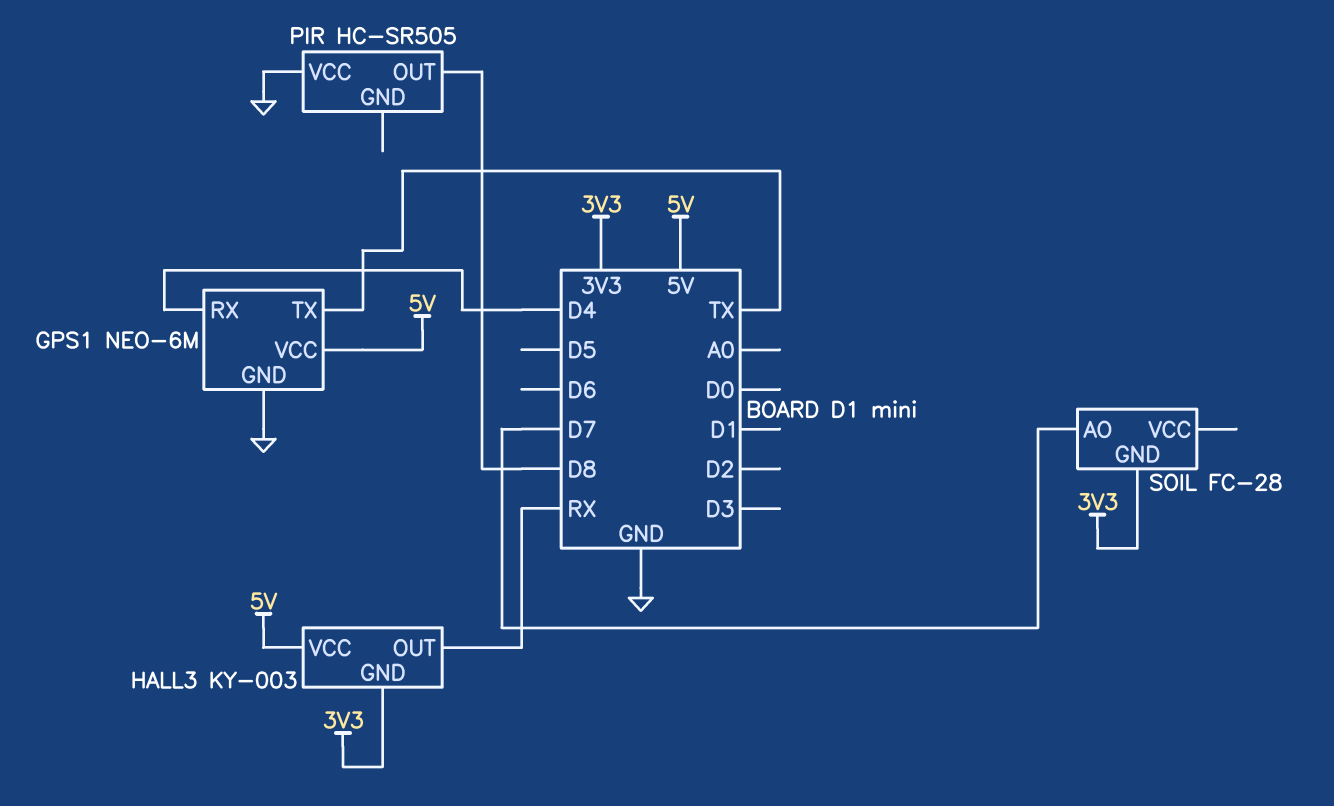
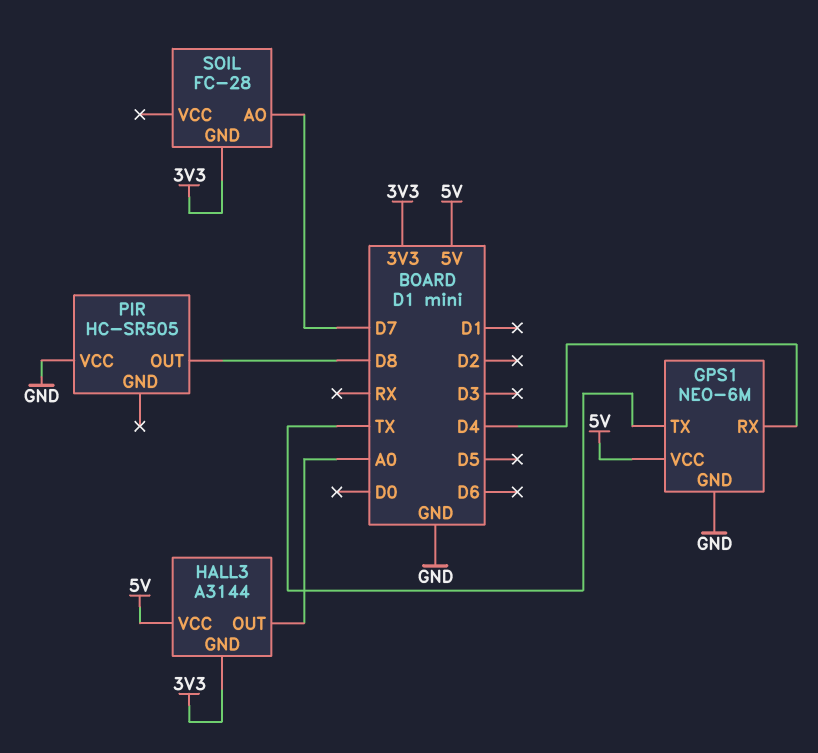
HALL3: KY-003 -> A3144
HALL3 pin OUT: RX -> A0

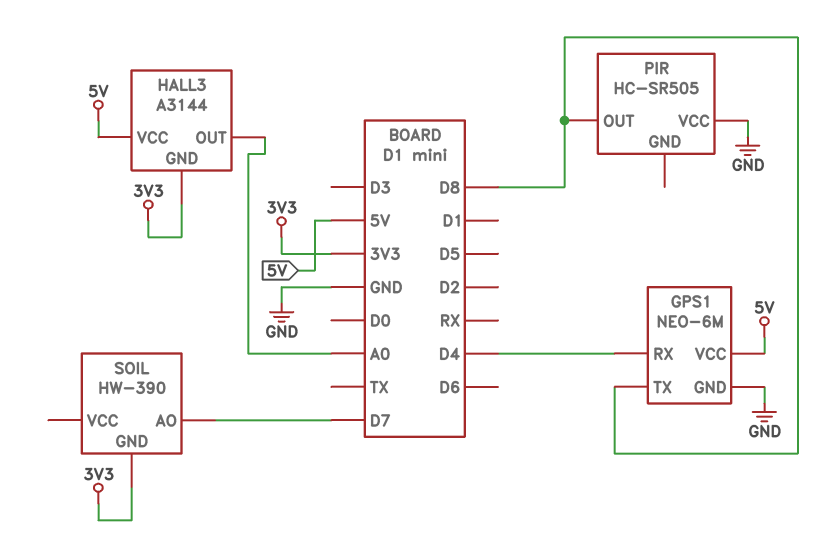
GPS1 pin TX: TX -> D8
SOIL: FC-28 -> HW-390

